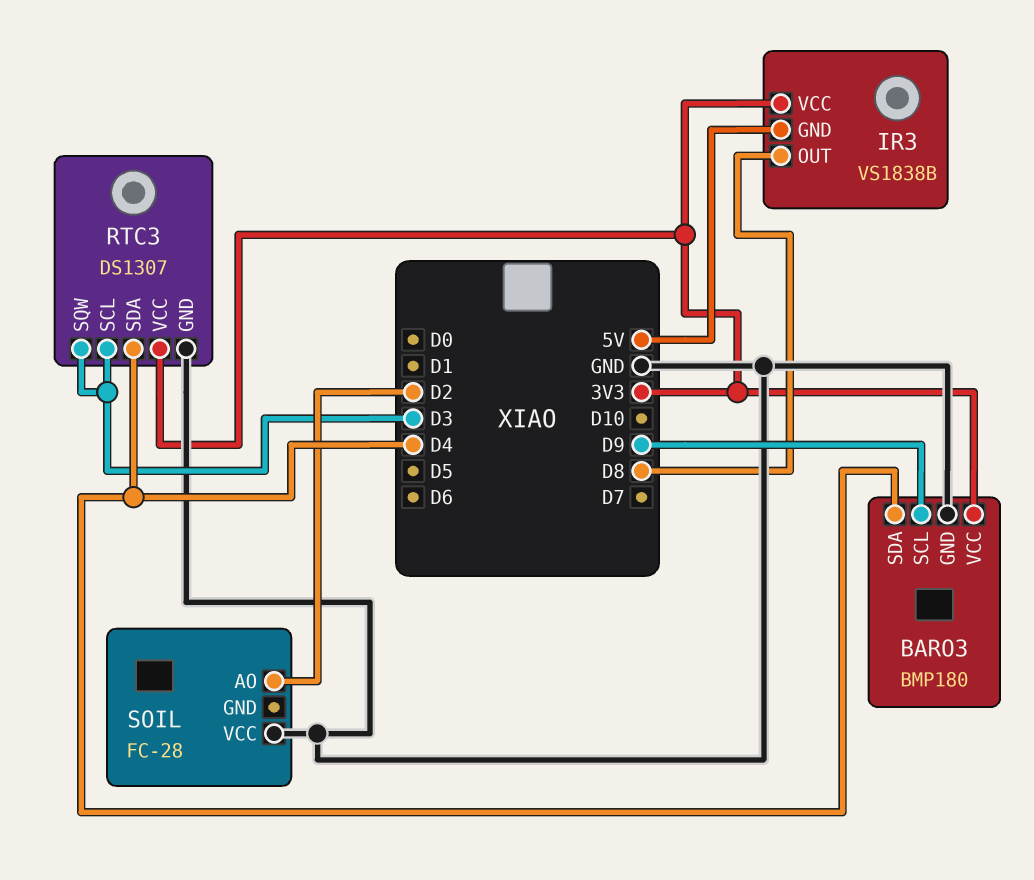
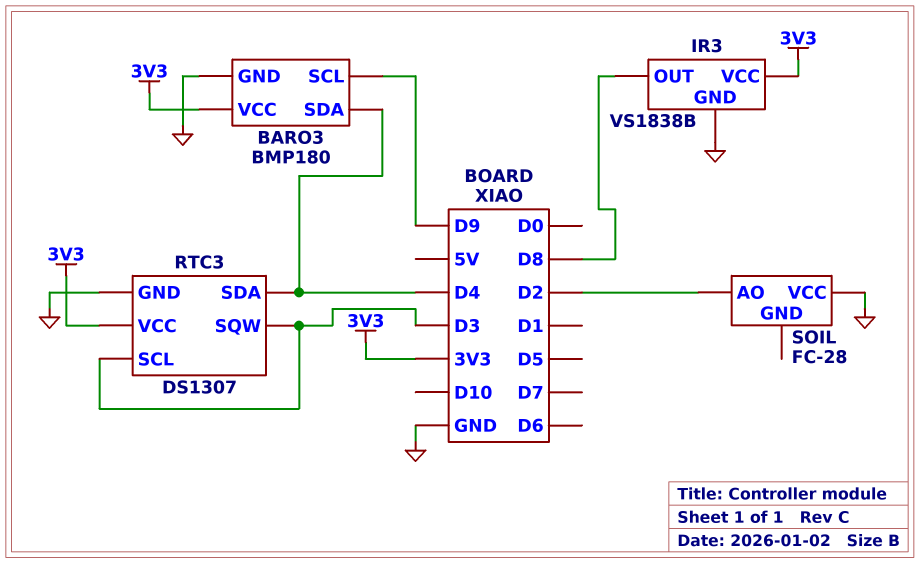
IR3 pin GND: 5V -> GND

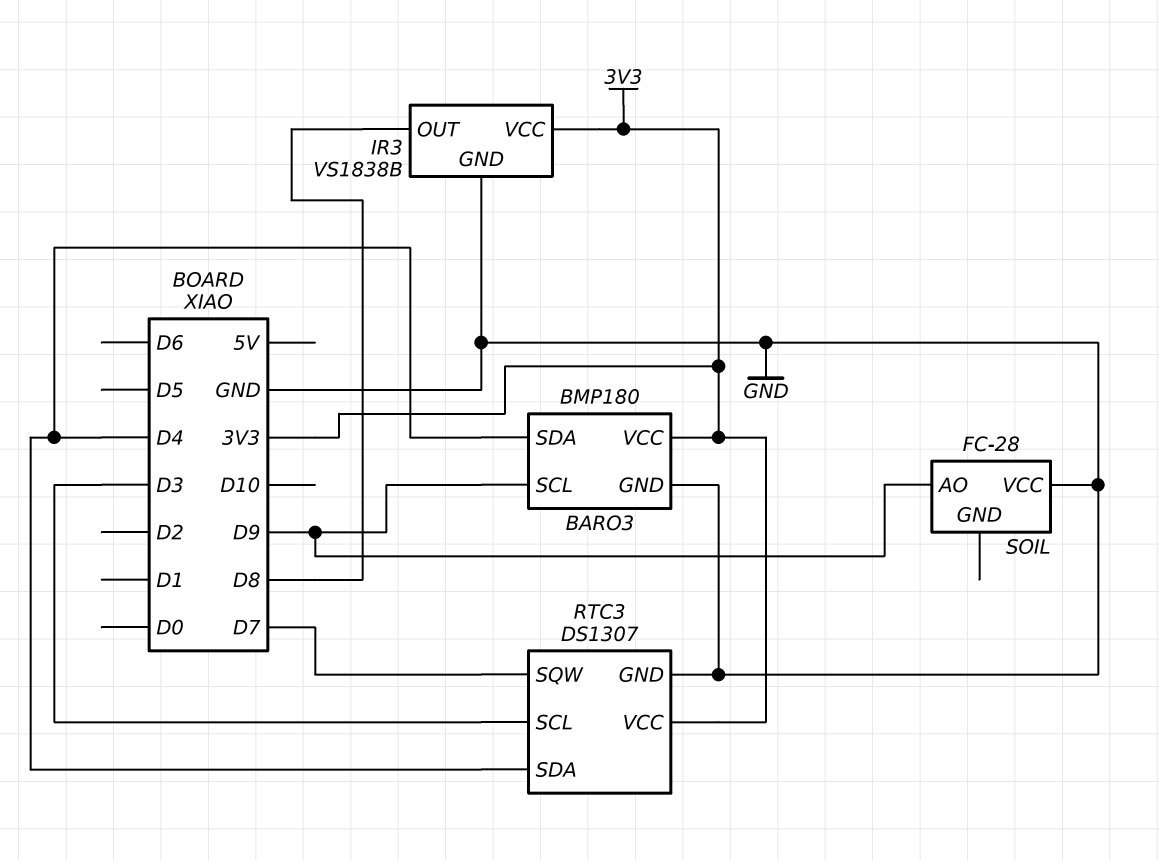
RTC3 pin SQW: D3 -> D7
SOIL pin AO: D2 -> D9

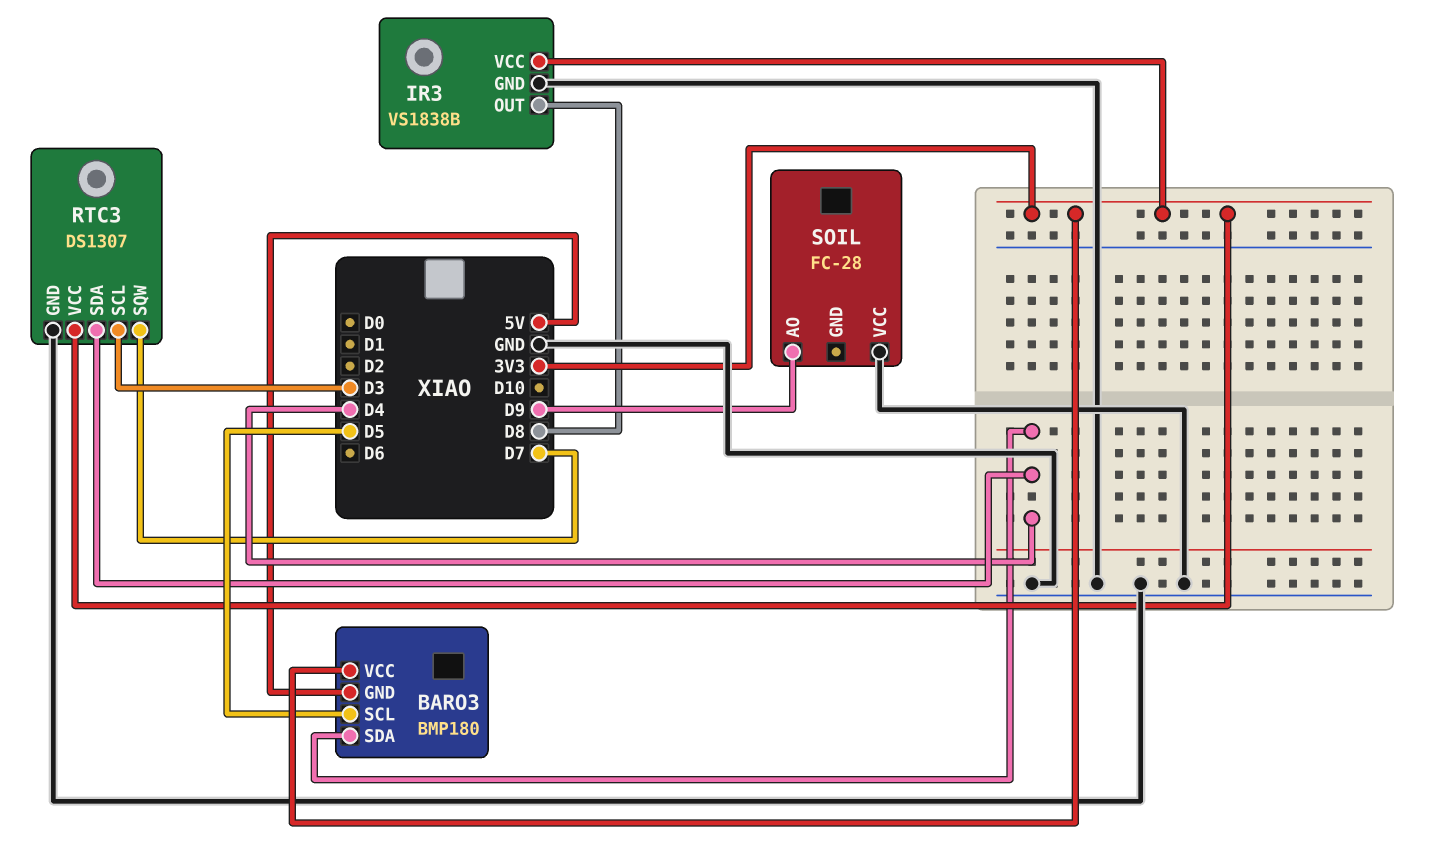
BARO3 pin GND: GND -> 5V
BARO3 pin SCL: D9 -> D5

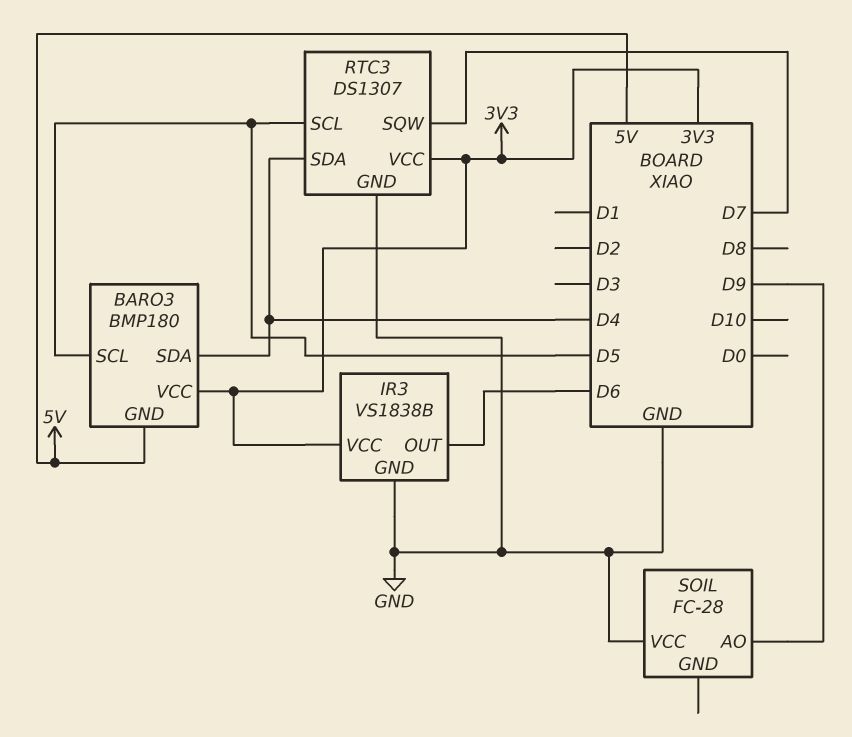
IR3 pin OUT: D8 -> D6
RTC3 pin SCL: D3 -> D5

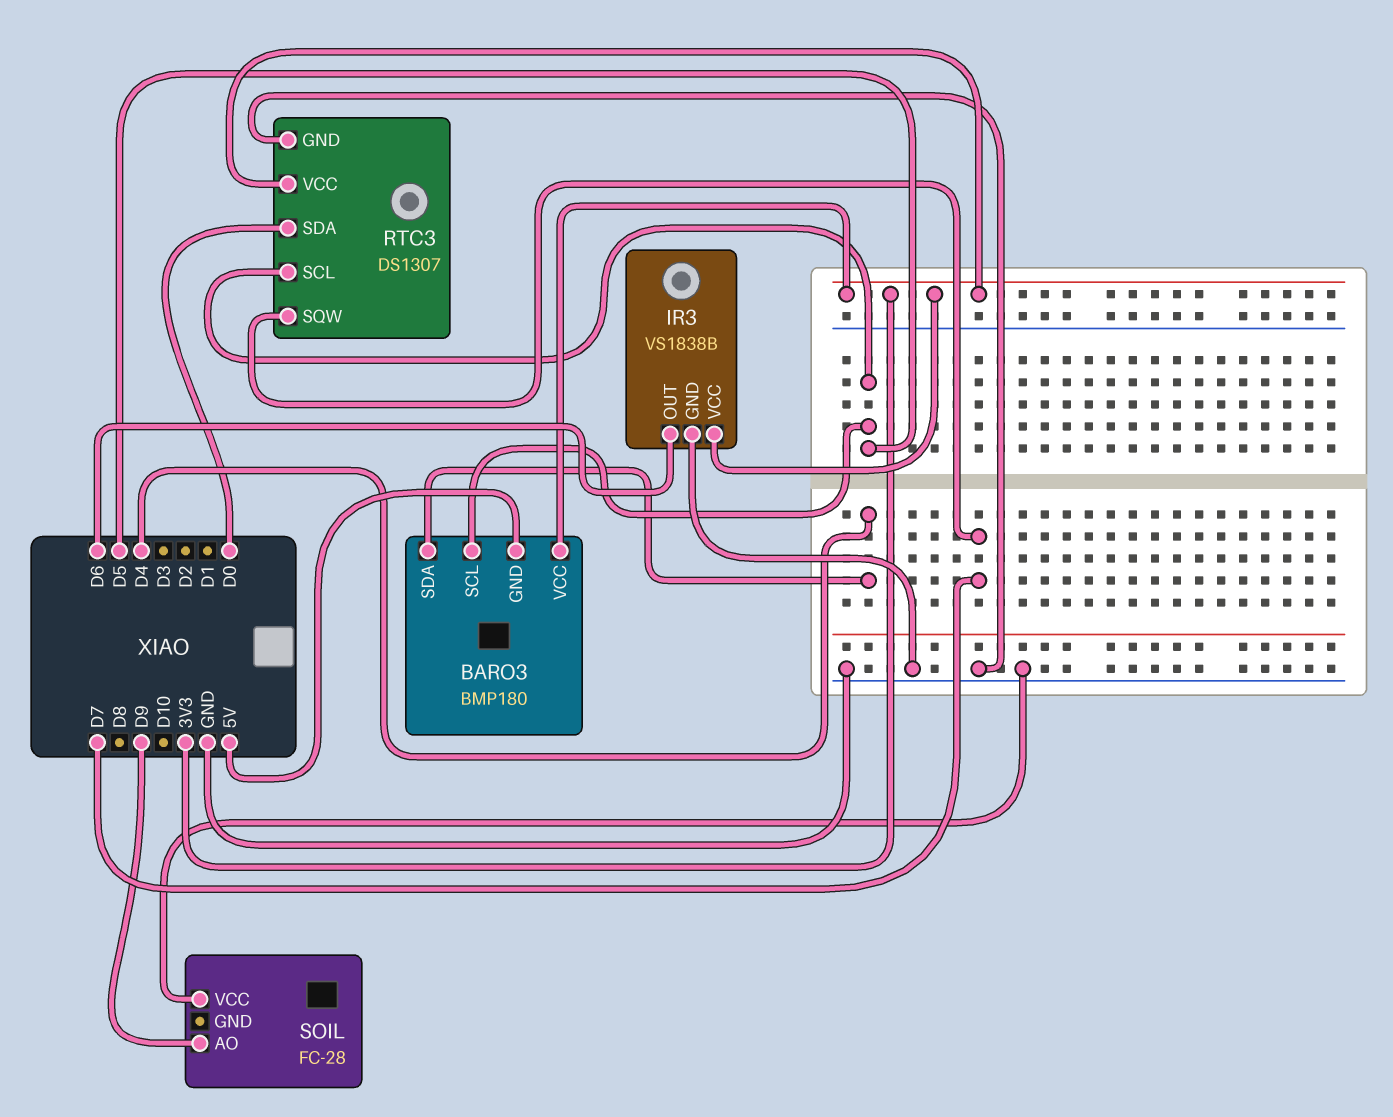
RTC3 pin SDA: D4 -> D0

